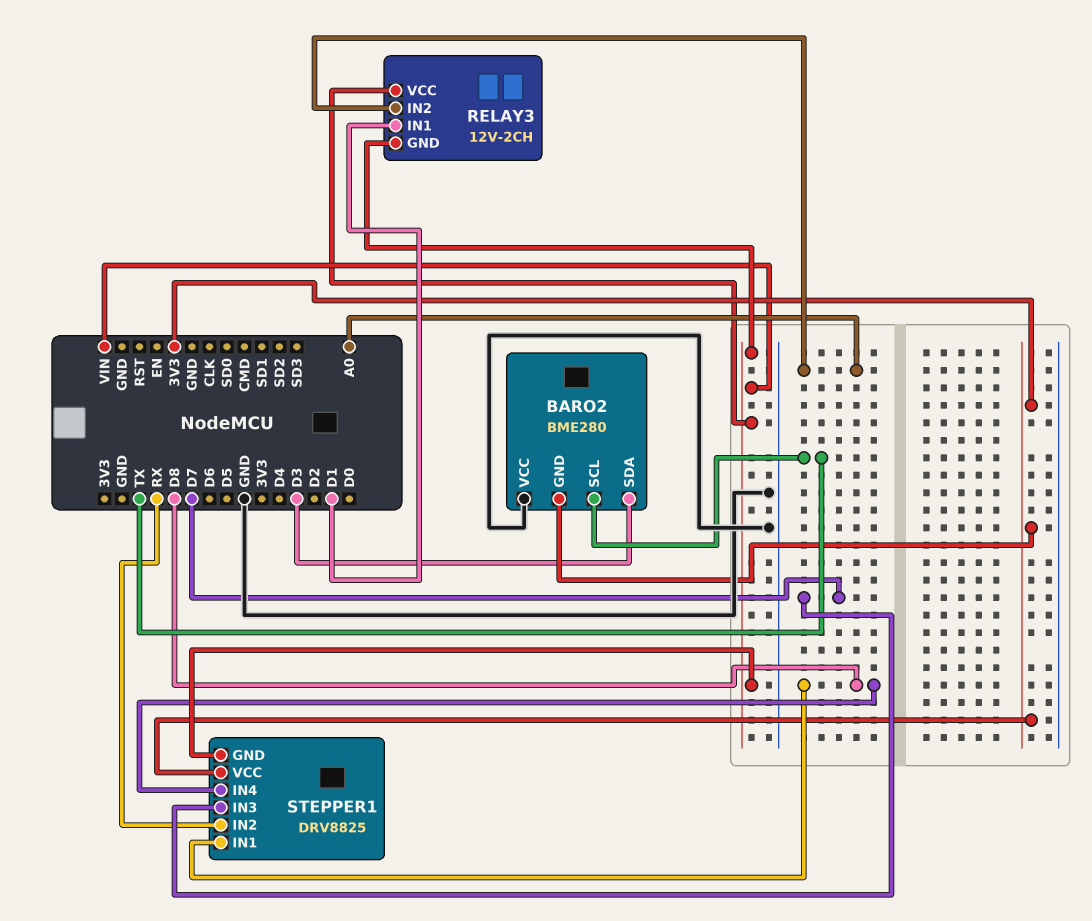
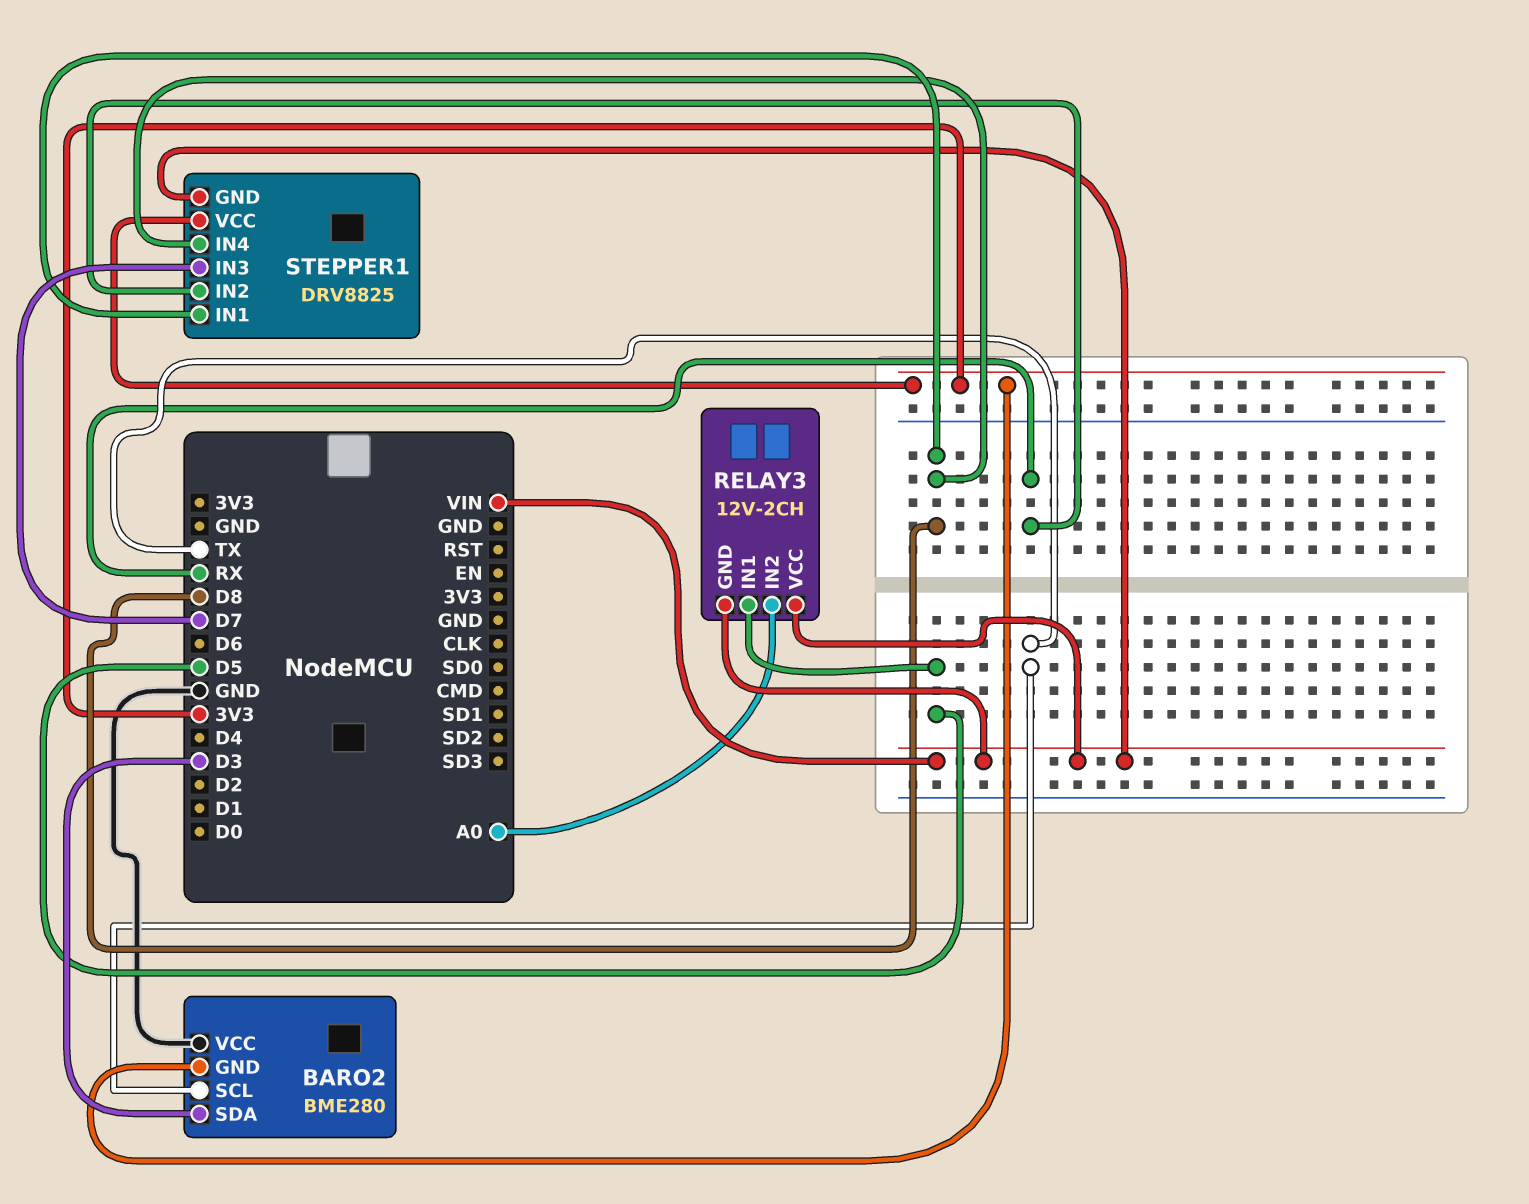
RELAY3 pin IN1: D1 -> D5

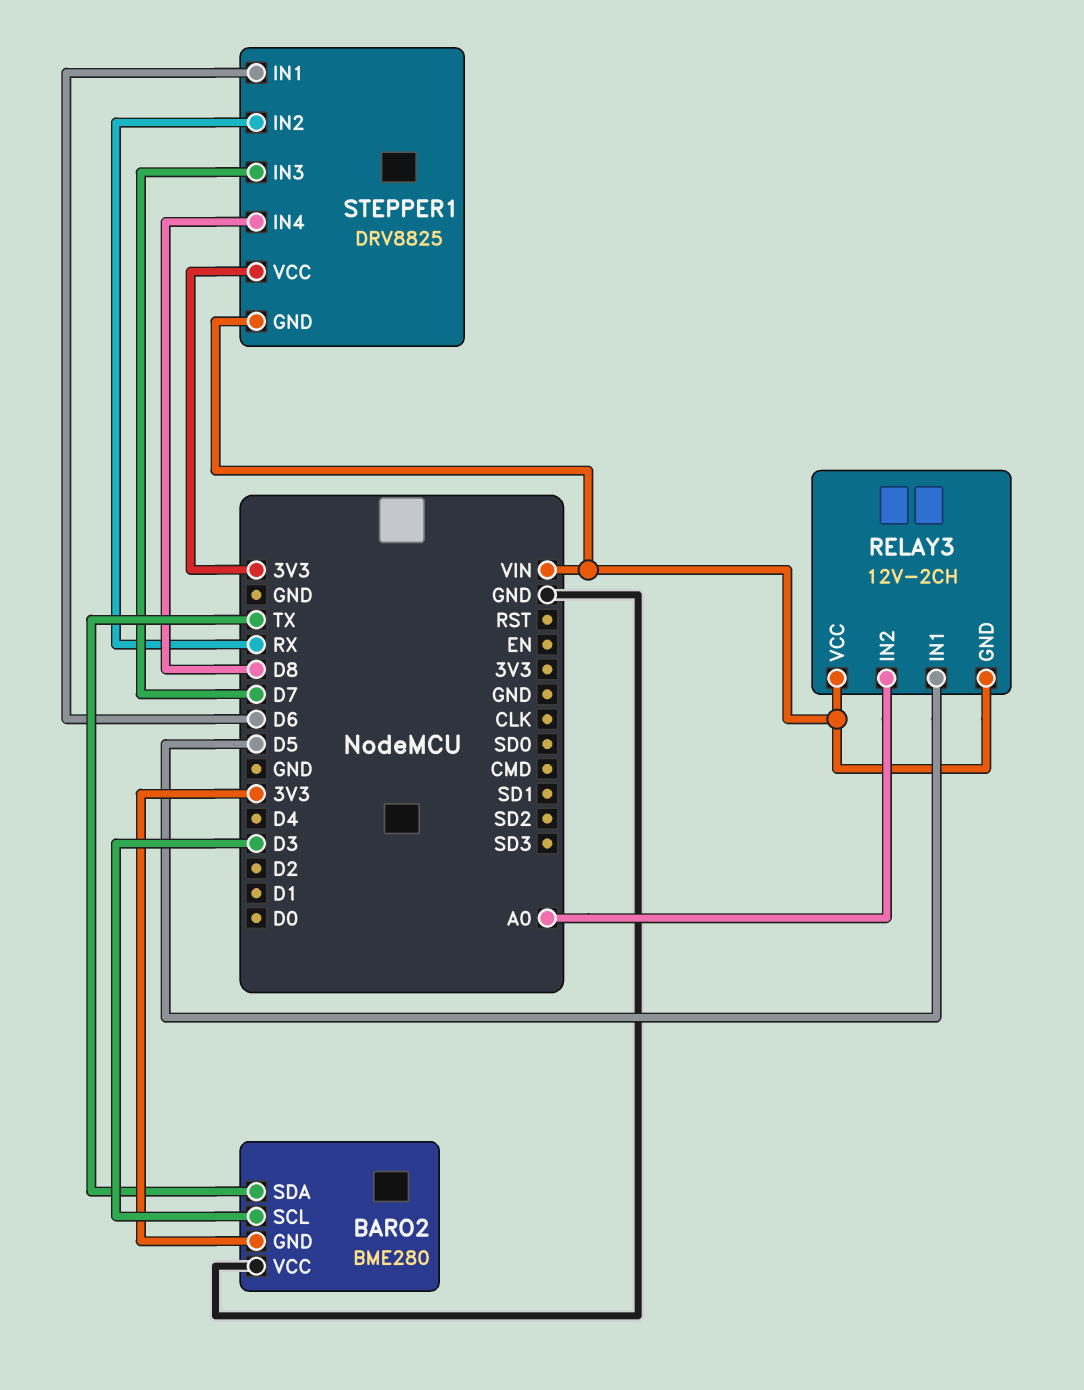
BARO2 pin SCL: TX -> D3
BARO2 pin SDA: D3 -> TX
STEPPER1 pin IN1: D8 -> D6

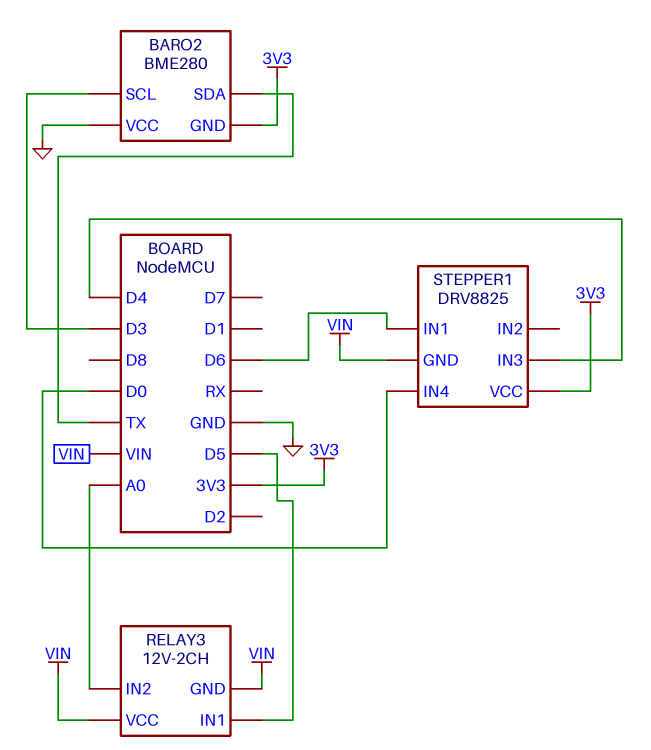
STEPPER1 pin IN2: RX -> none
STEPPER1 pin IN3: D7 -> D4
STEPPER1 pin IN4: D8 -> D0

